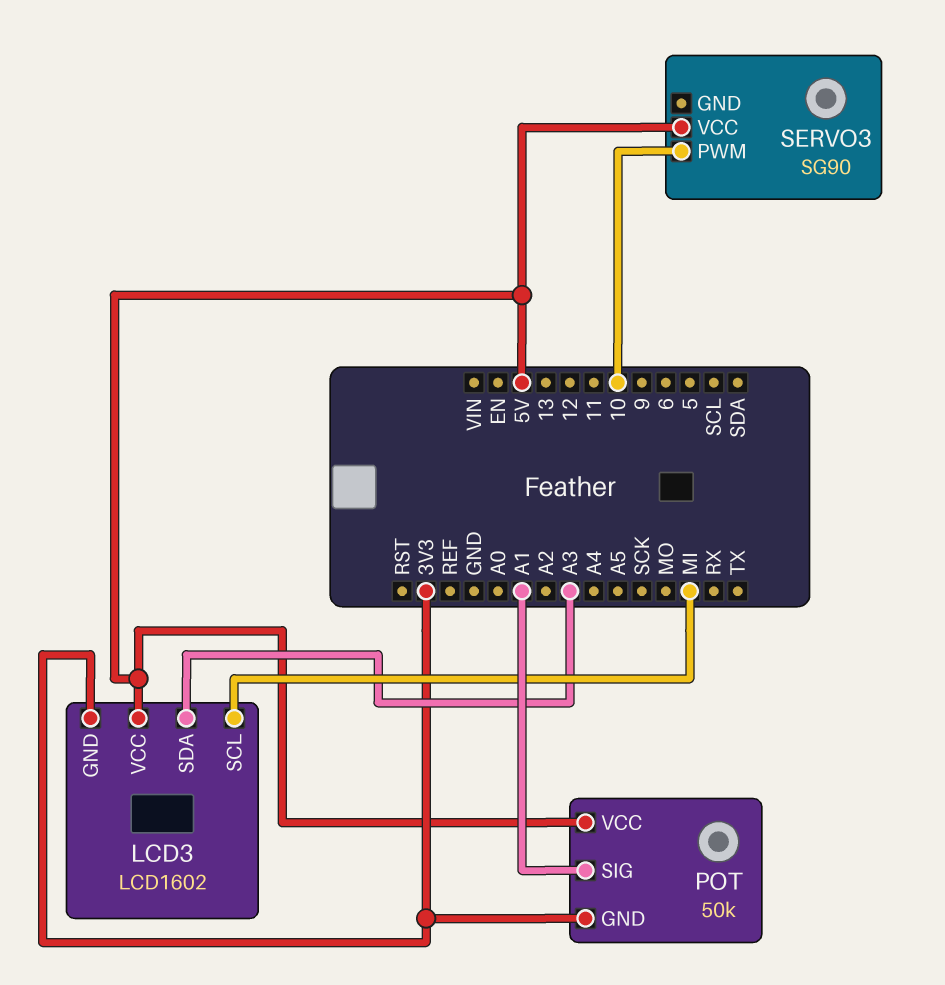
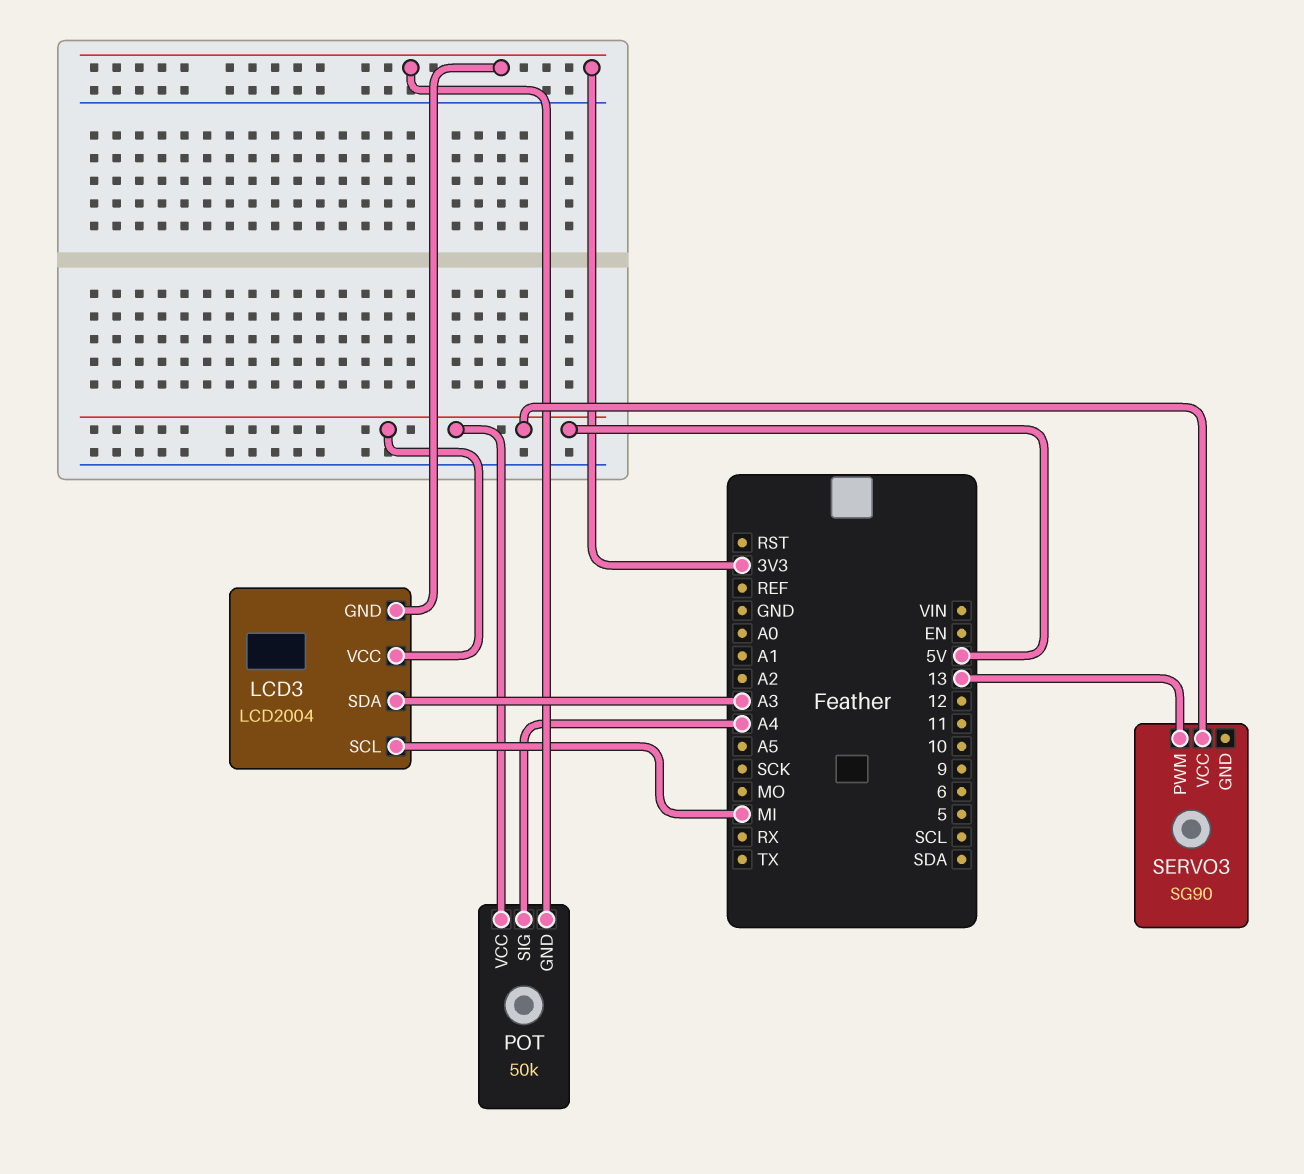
LCD3: LCD1602 -> LCD2004
POT pin SIG: A1 -> A4
SERVO3 pin PWM: 10 -> 13

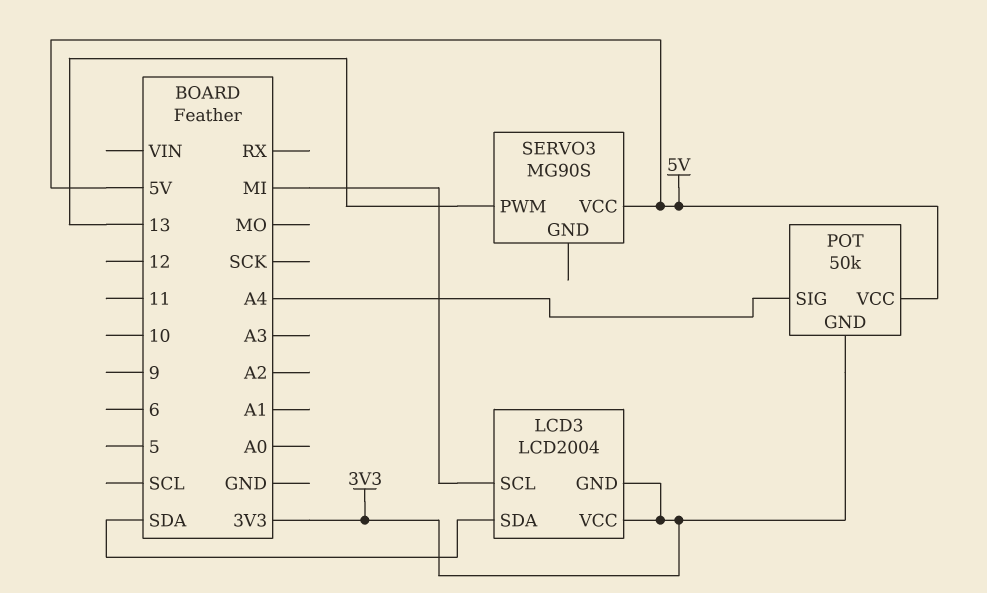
LCD3 pin SDA: A3 -> SDA
LCD3 pin VCC: 5V -> 3V3
SERVO3: SG90 -> MG90S

